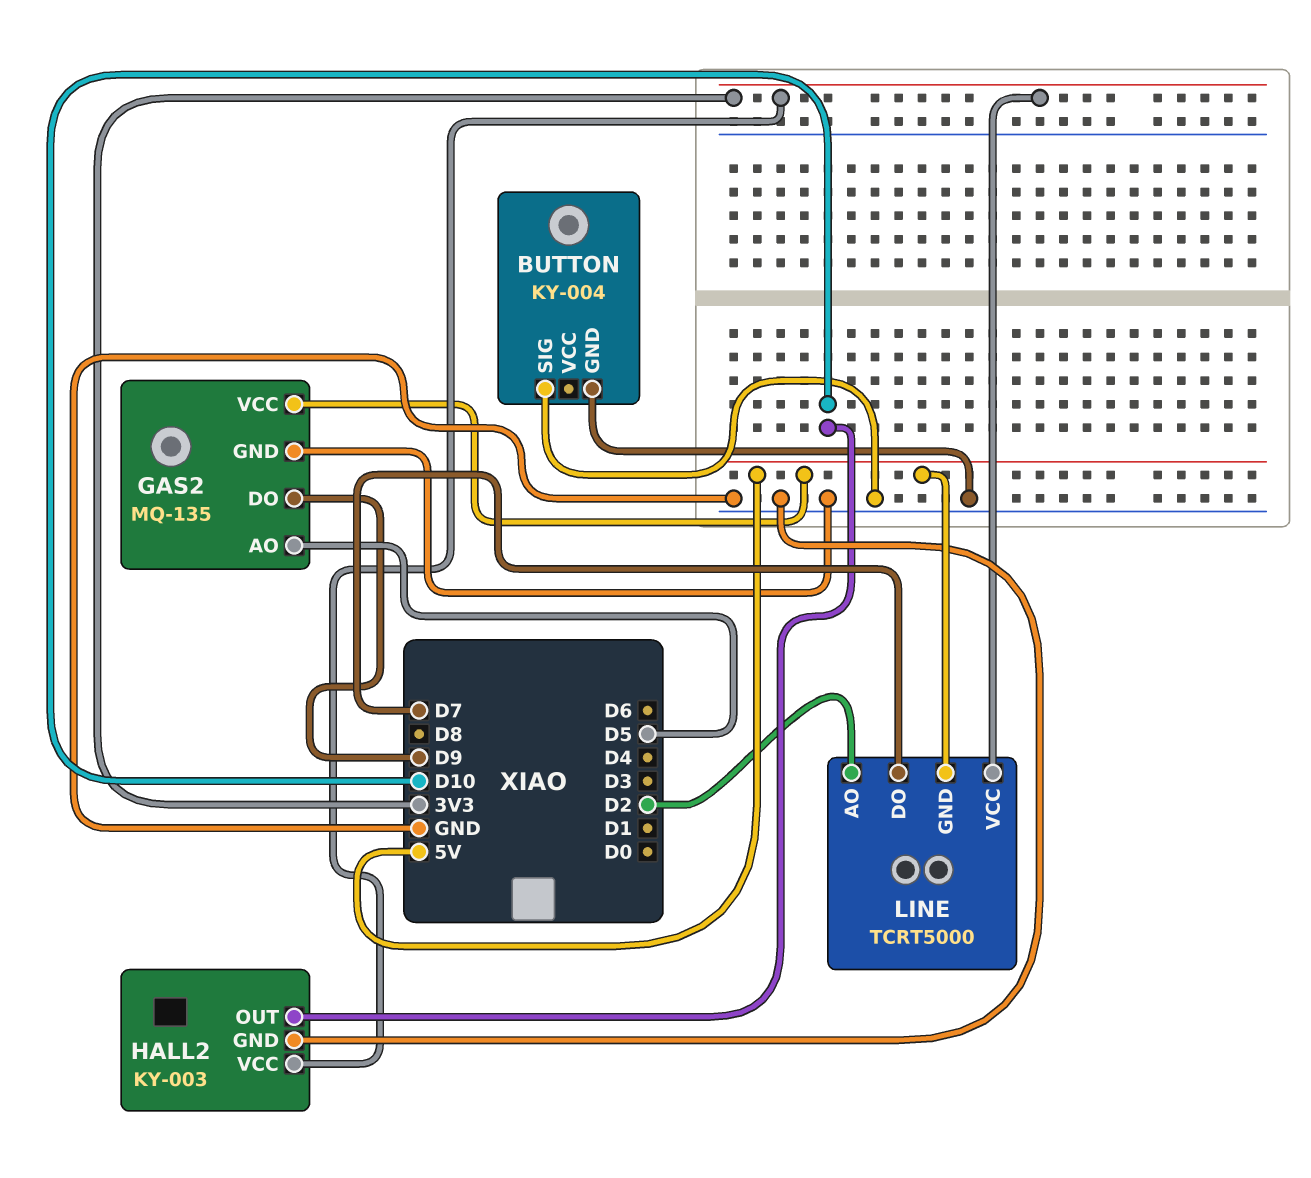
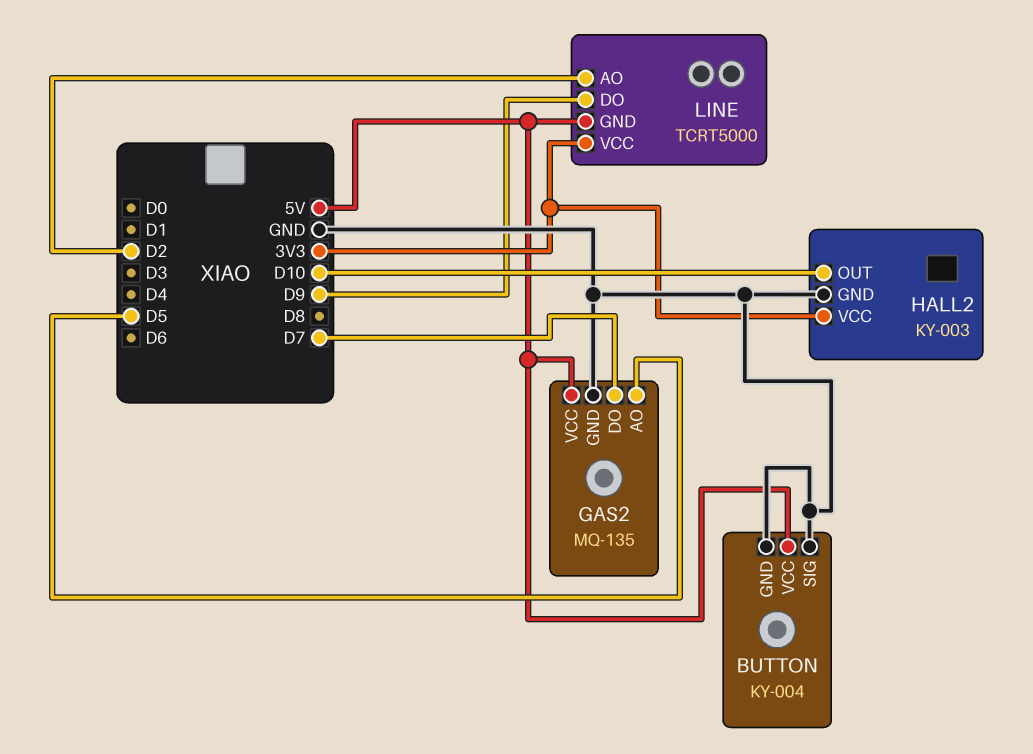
BUTTON pin VCC: none -> 5V
GAS2 pin DO: D9 -> D7
LINE pin DO: D7 -> D9

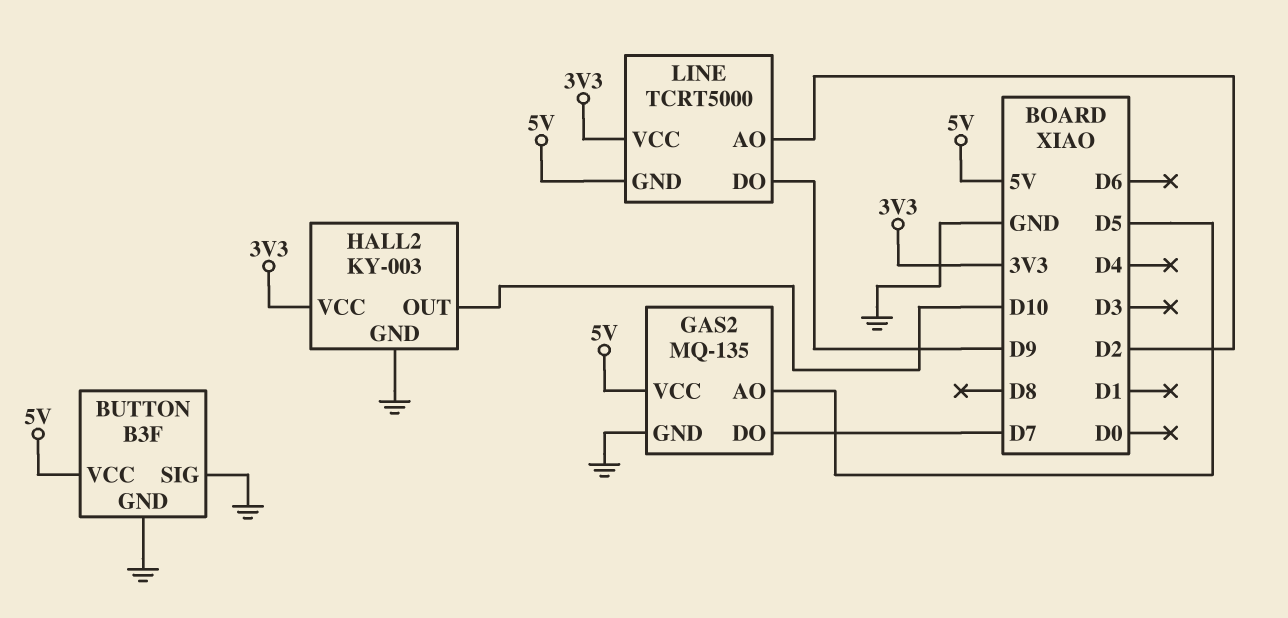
BUTTON: KY-004 -> B3F

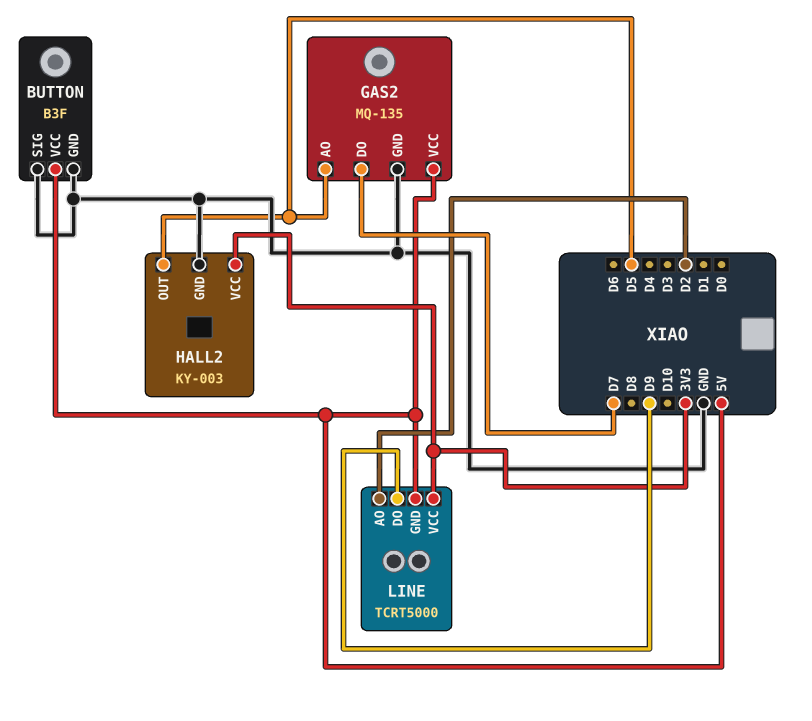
HALL2 pin OUT: D10 -> D5

